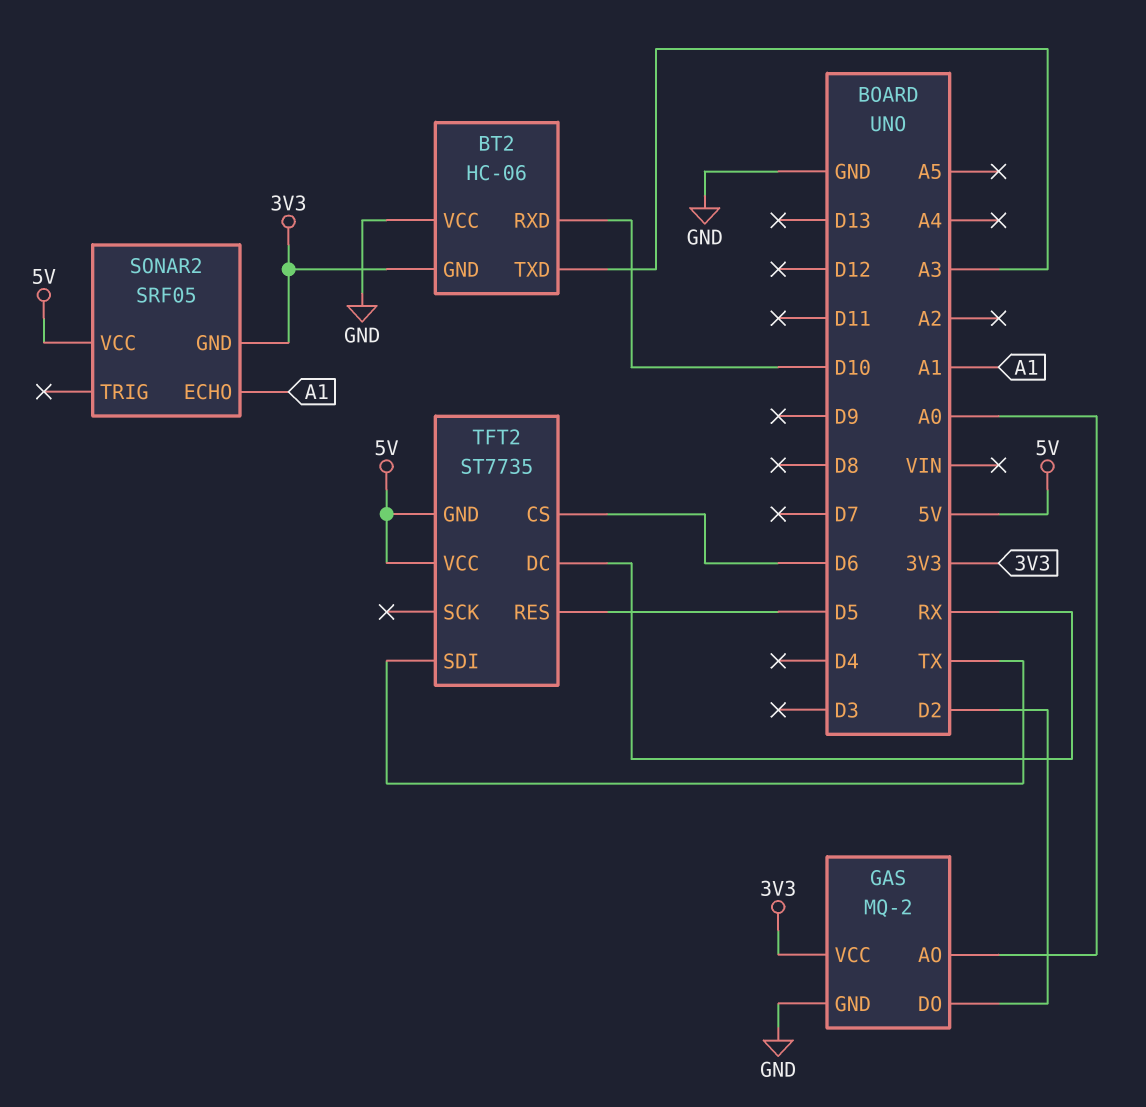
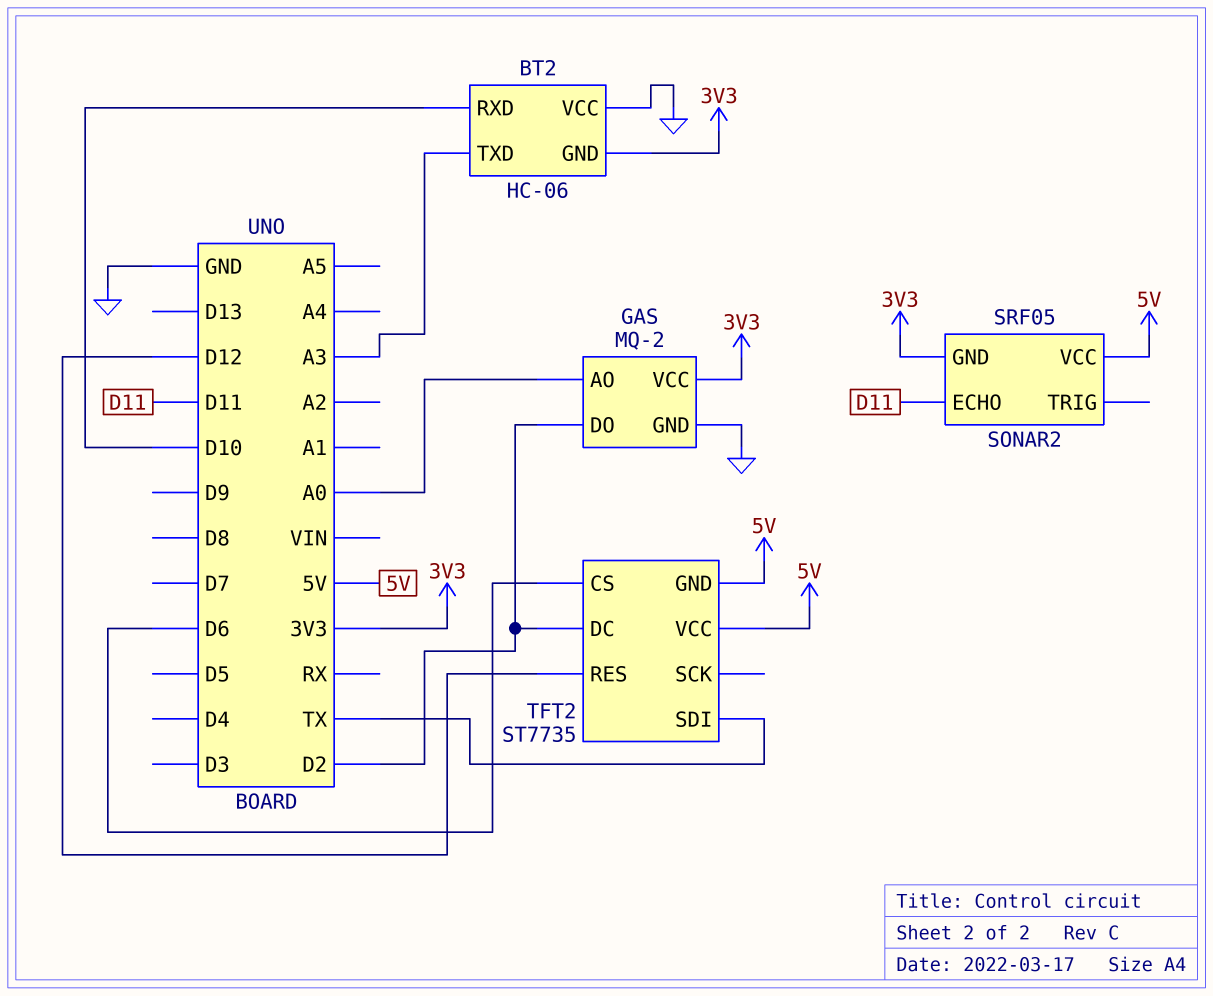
SONAR2 pin ECHO: A1 -> D11
TFT2 pin DC: RX -> D2
TFT2 pin RES: D5 -> D12

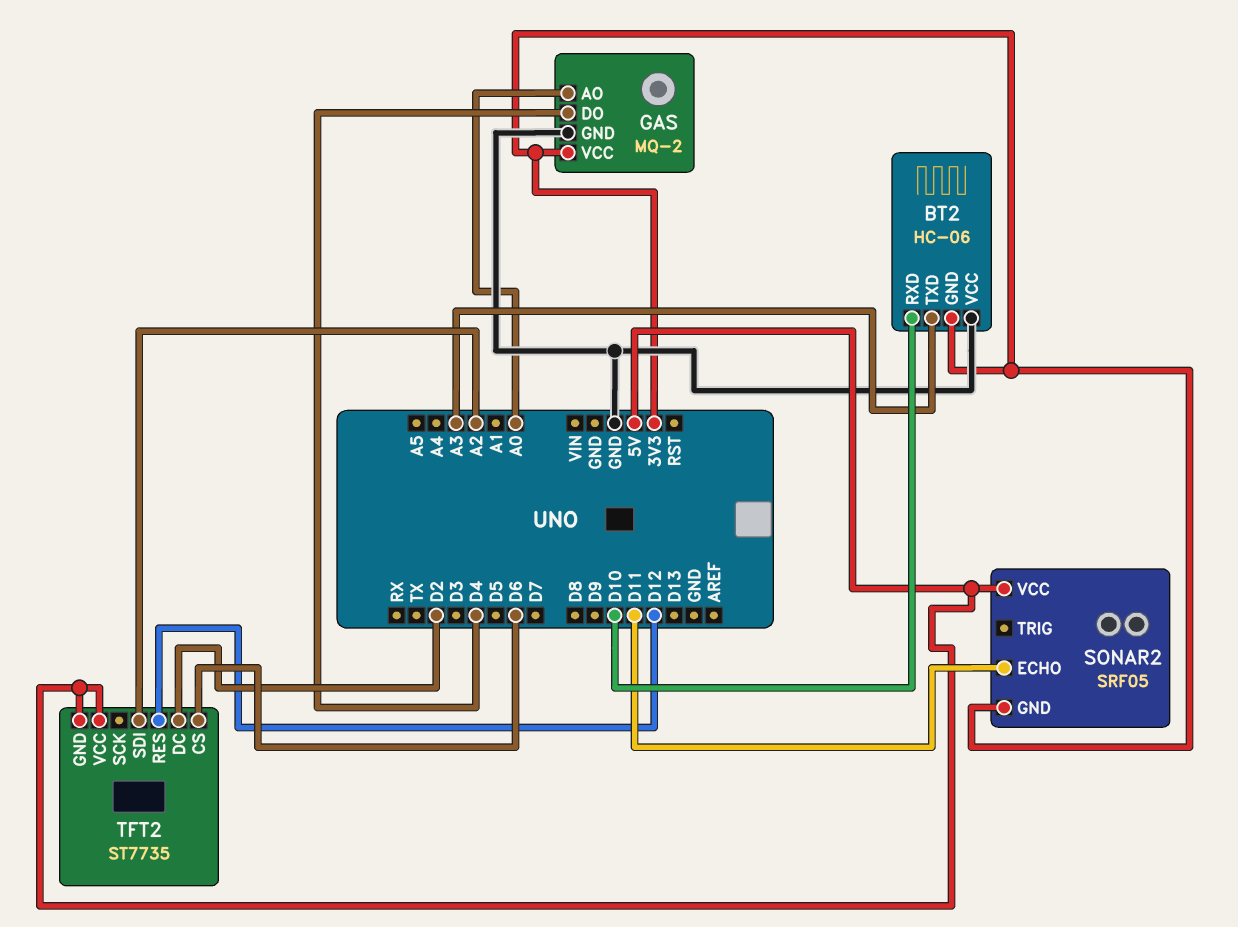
GAS pin DO: D2 -> D4
TFT2 pin SDI: TX -> A2

